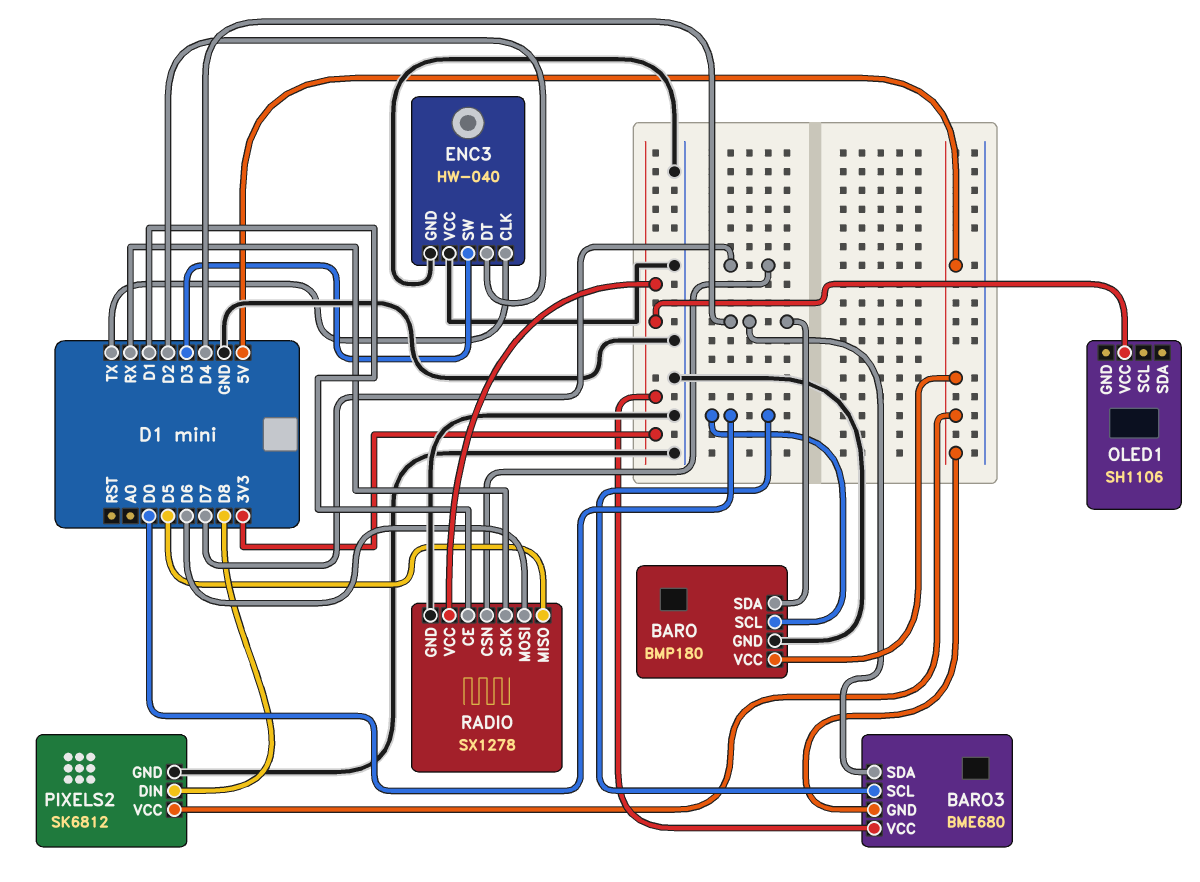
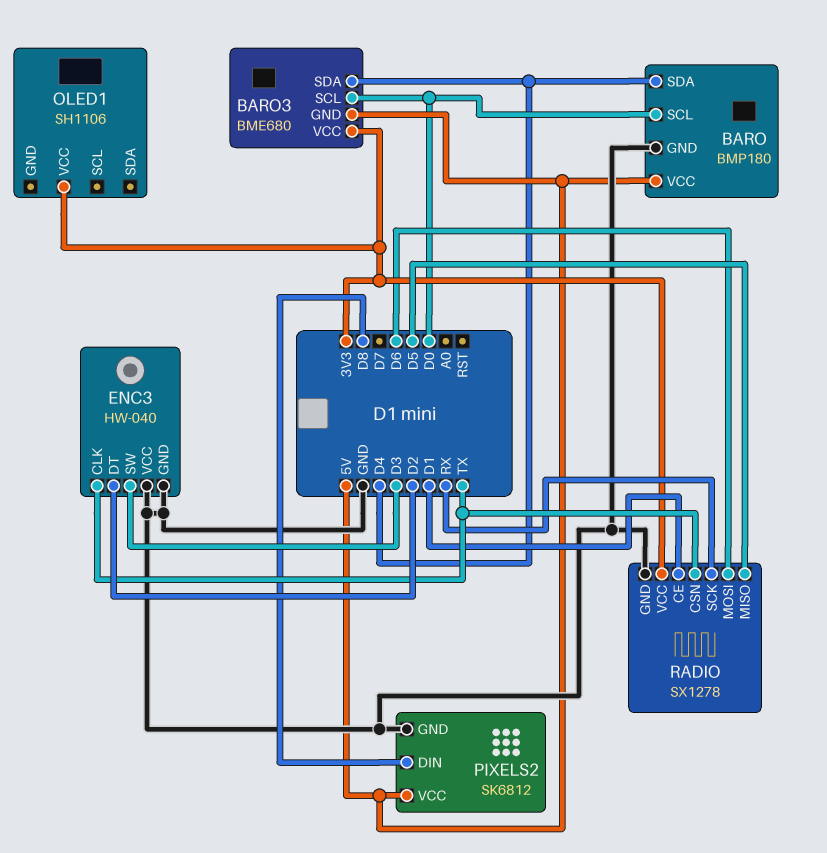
RADIO pin CSN: D7 -> TX

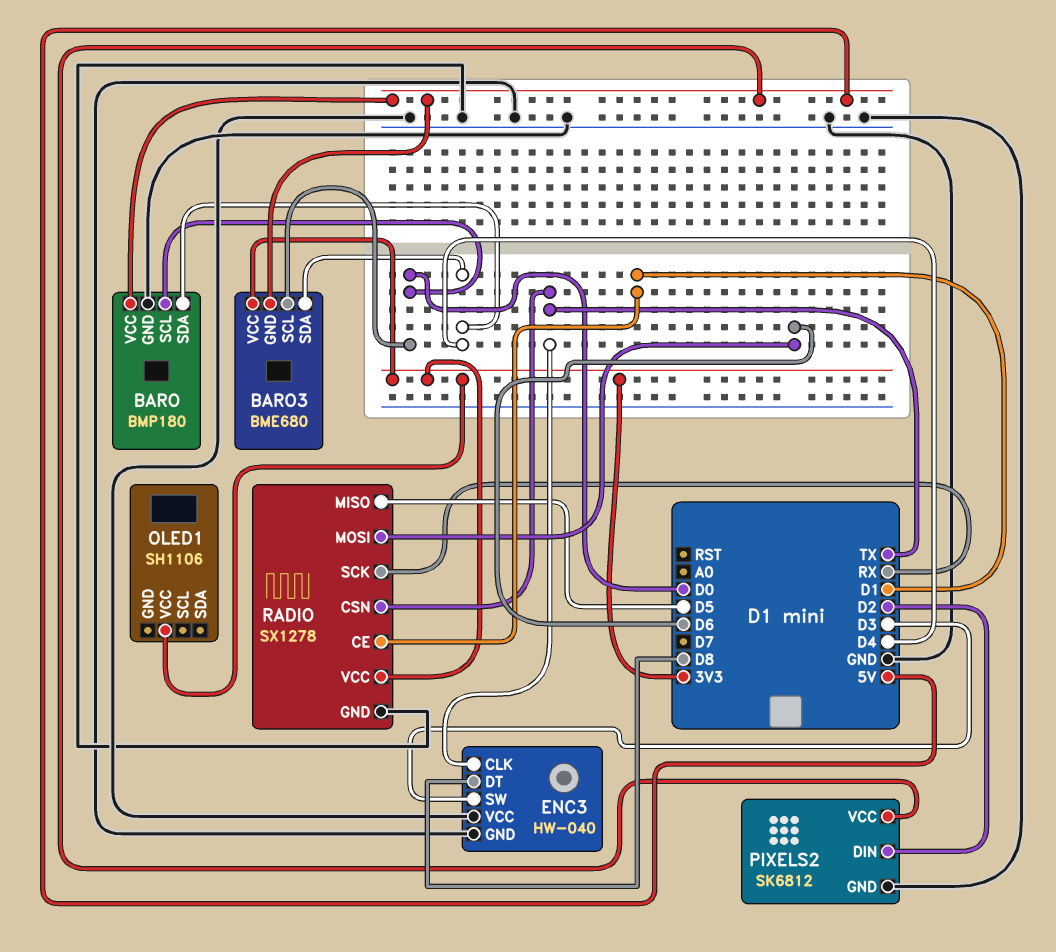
ENC3 pin DT: D2 -> D8
PIXELS2 pin DIN: D8 -> D2

